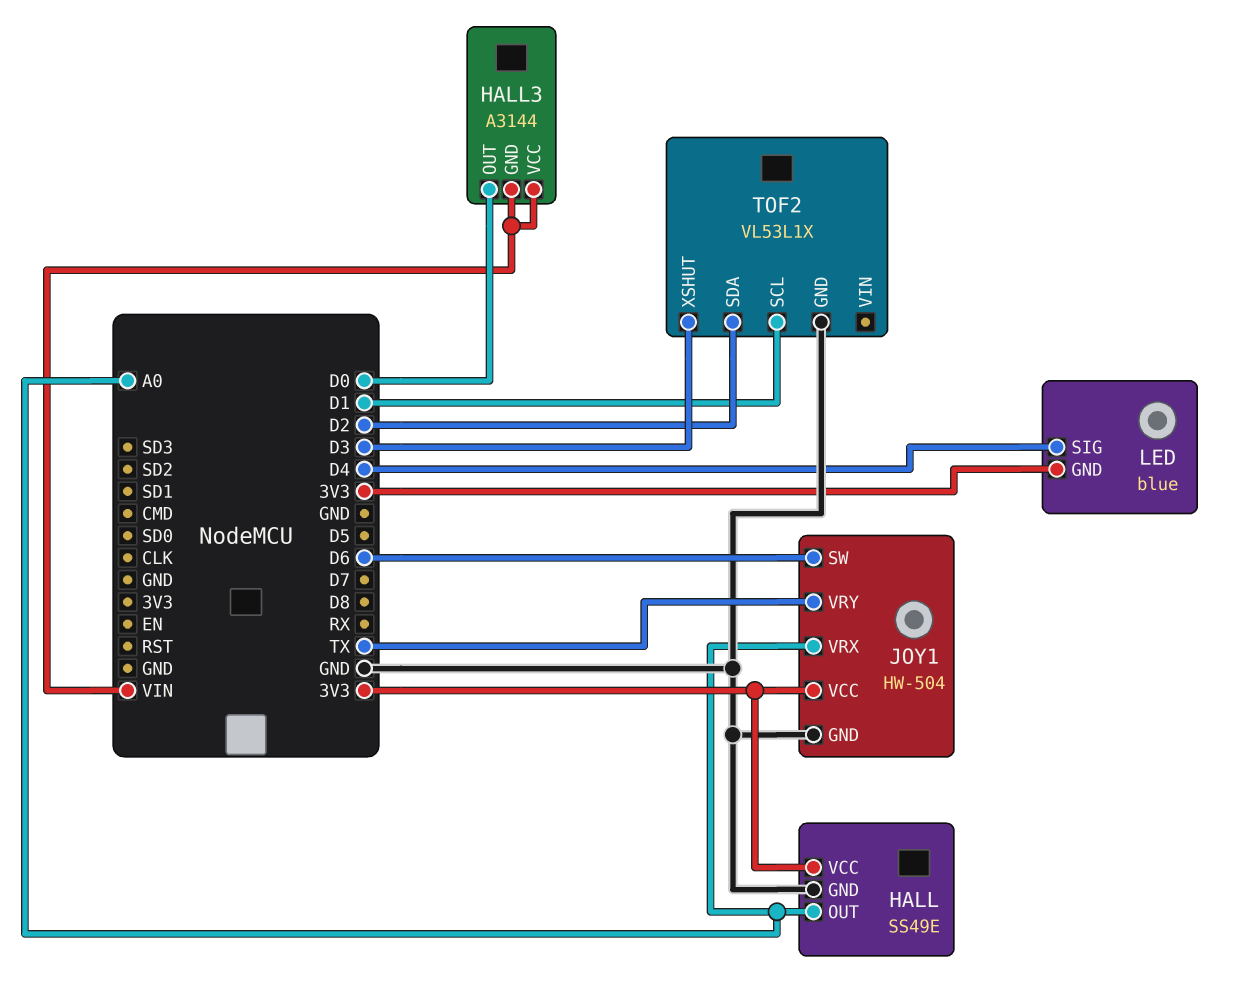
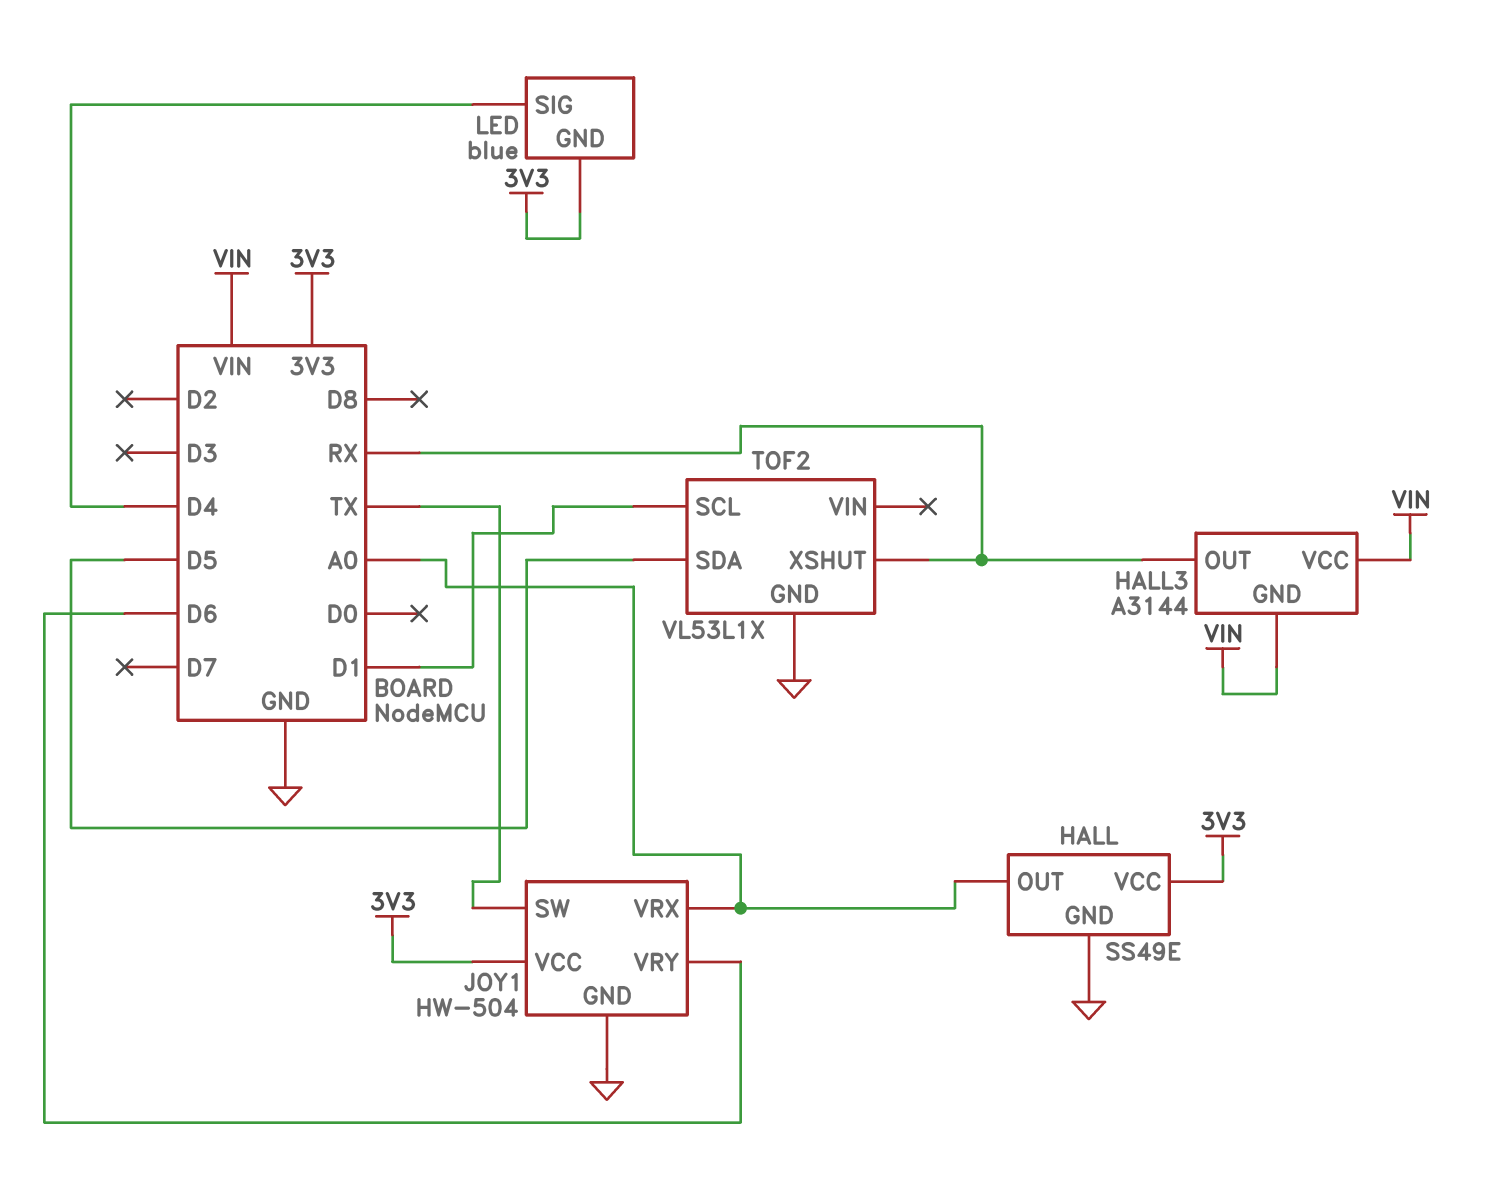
HALL3 pin OUT: D0 -> RX
JOY1 pin SW: D6 -> TX
JOY1 pin VRY: TX -> D6
TOF2 pin SDA: D2 -> D5
TOF2 pin XSHUT: D3 -> RX

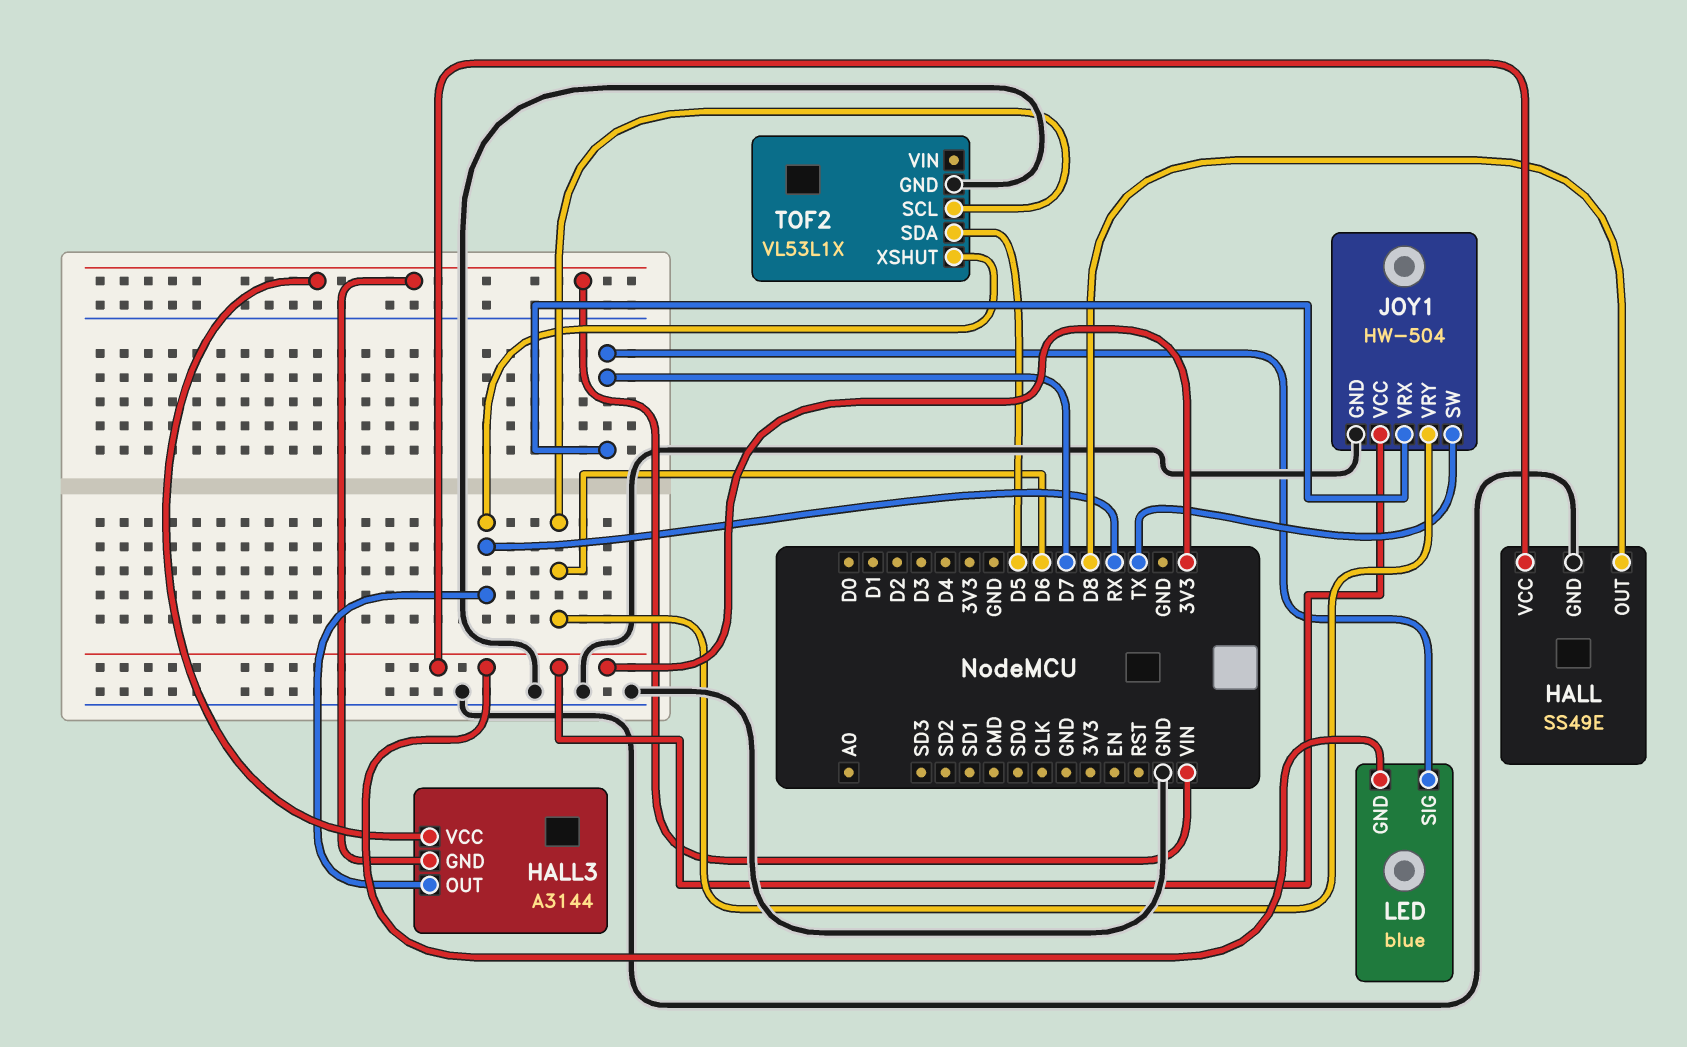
HALL pin OUT: A0 -> D8
JOY1 pin VRX: A0 -> D7
LED pin SIG: D4 -> D7
TOF2 pin SCL: D1 -> D6

